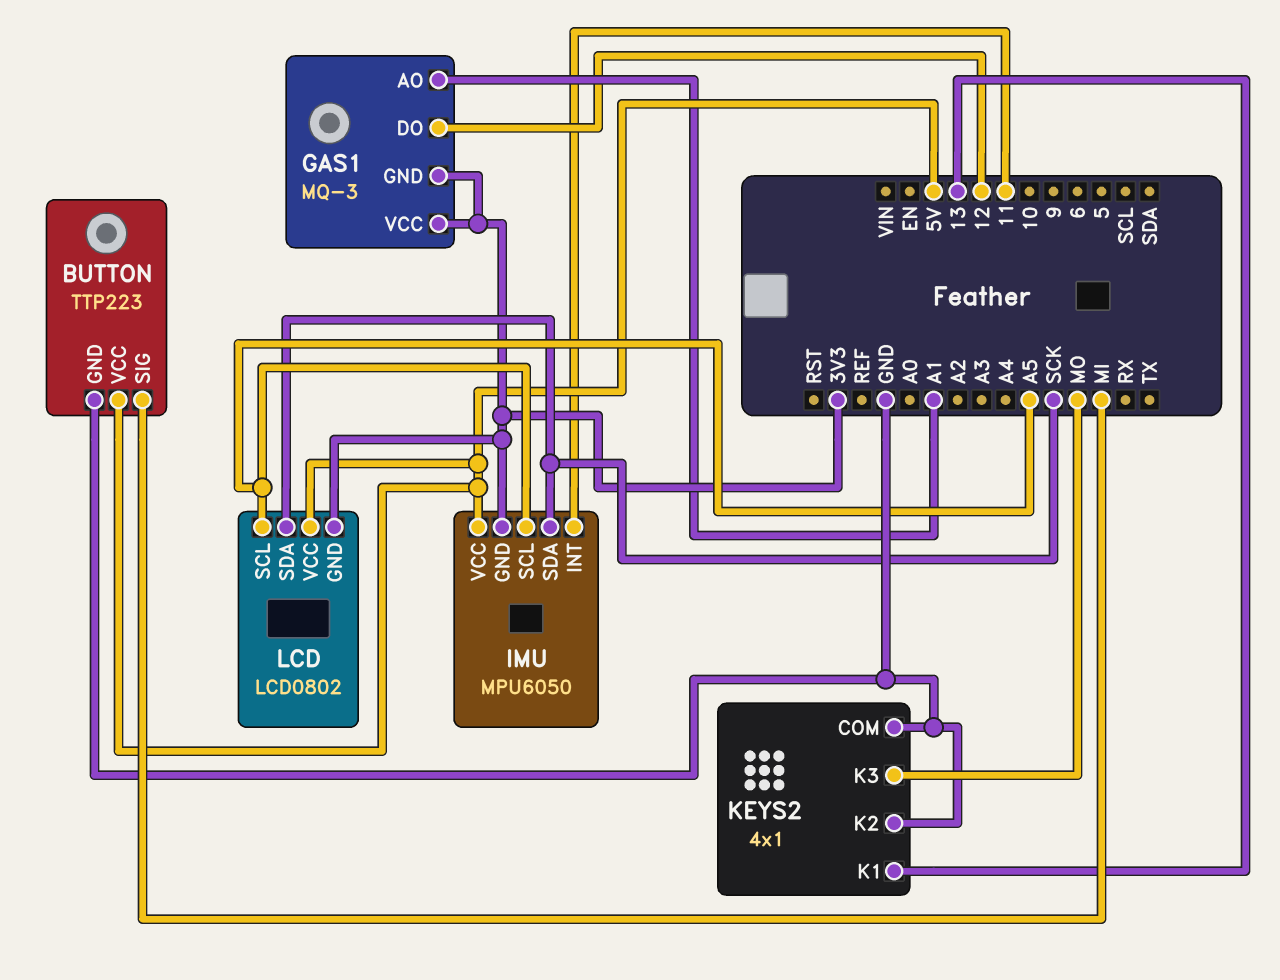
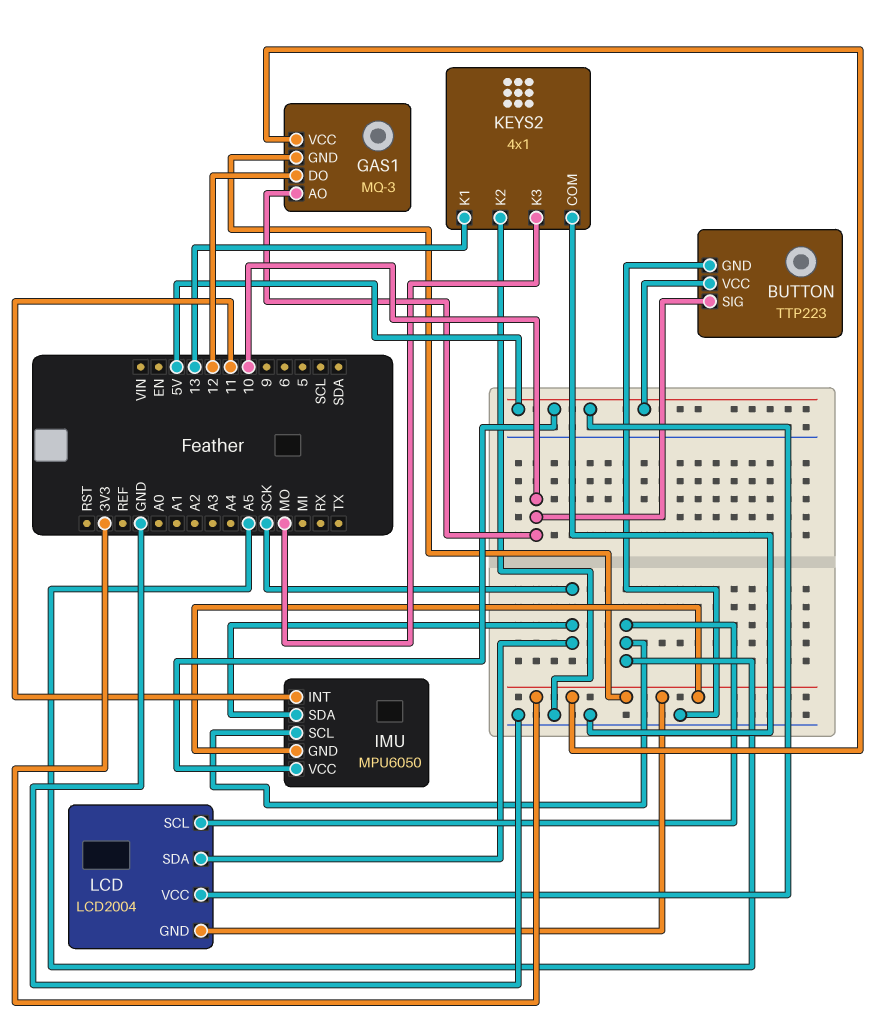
BUTTON pin SIG: MI -> 10
GAS1 pin AO: A1 -> 10
LCD: LCD0802 -> LCD2004

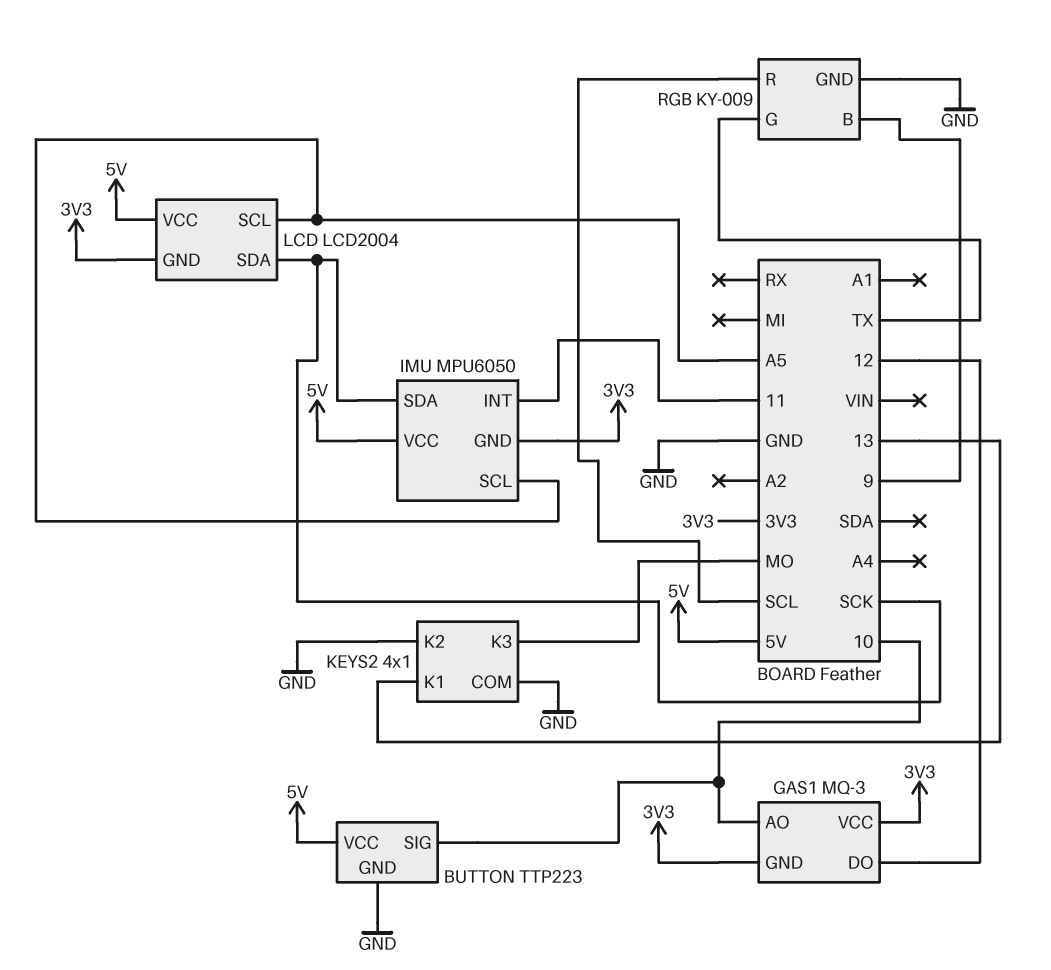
RGB: none -> KY-009
RGB pin B: none -> 9
RGB pin G: none -> TX
RGB pin GND: none -> GND
RGB pin R: none -> SCL

